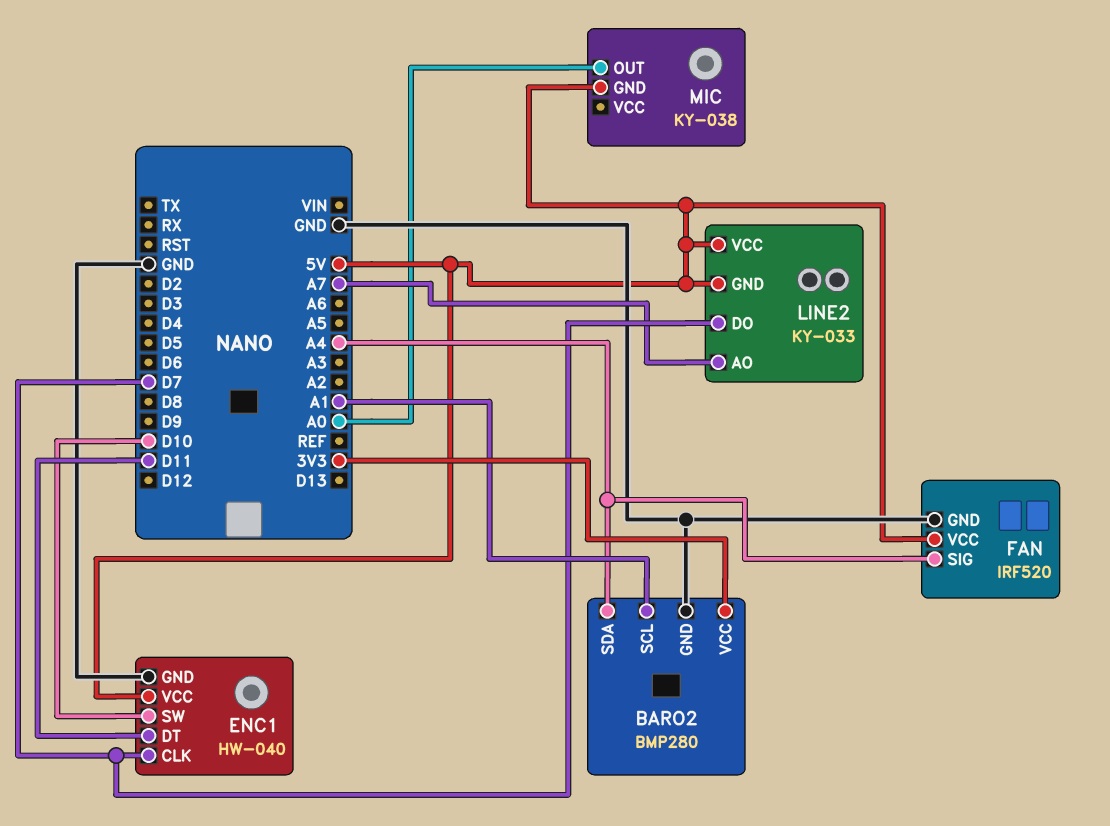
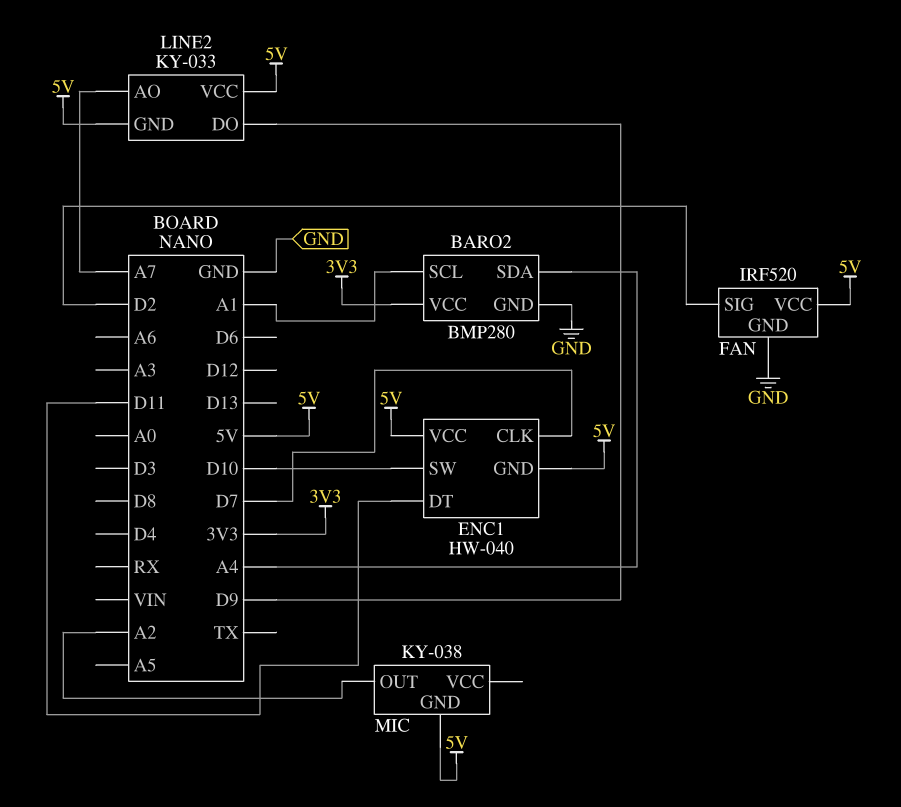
ENC1 pin GND: GND -> 5V
FAN pin SIG: A4 -> D2
LINE2 pin DO: D7 -> D9
MIC pin OUT: A0 -> A2

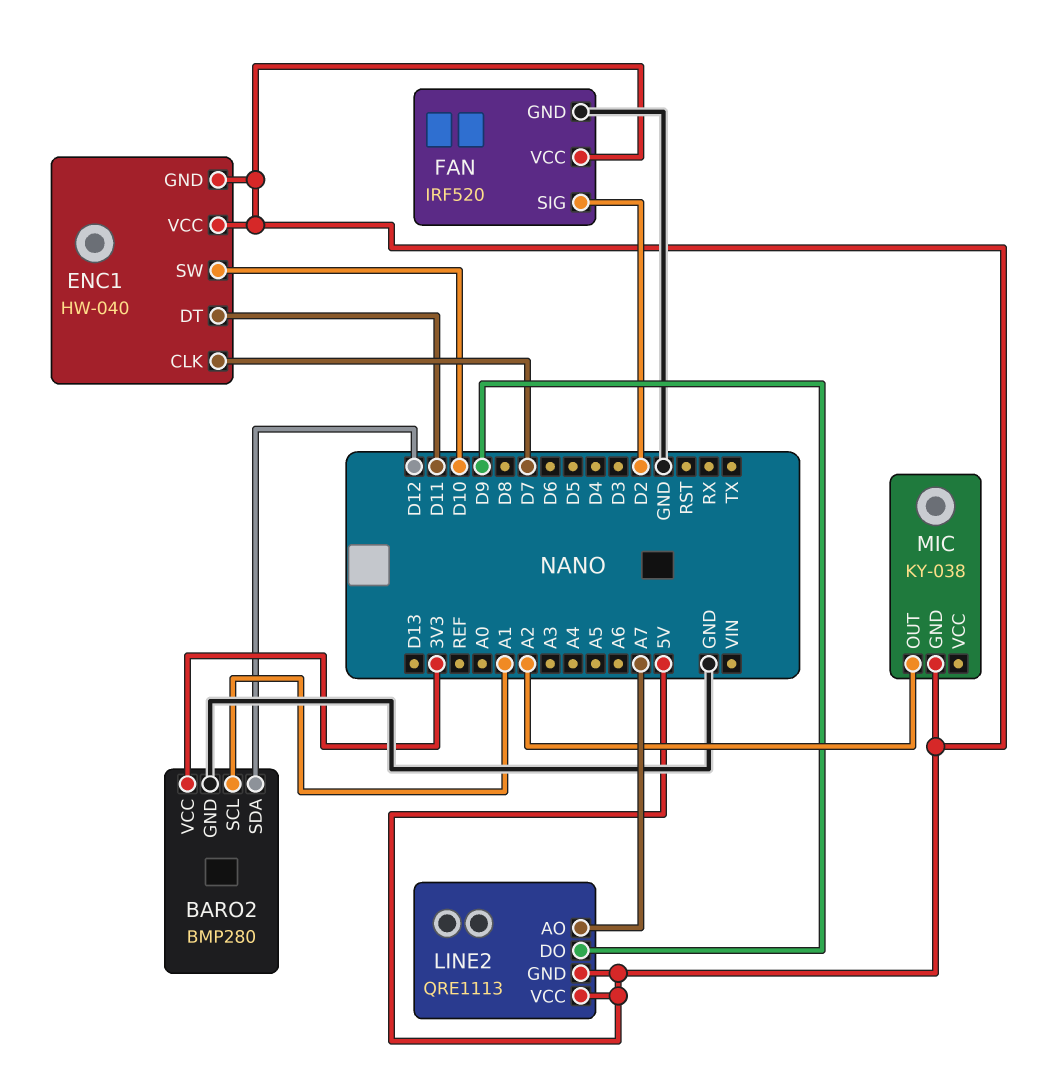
BARO2 pin SDA: A4 -> D12
LINE2: KY-033 -> QRE1113

